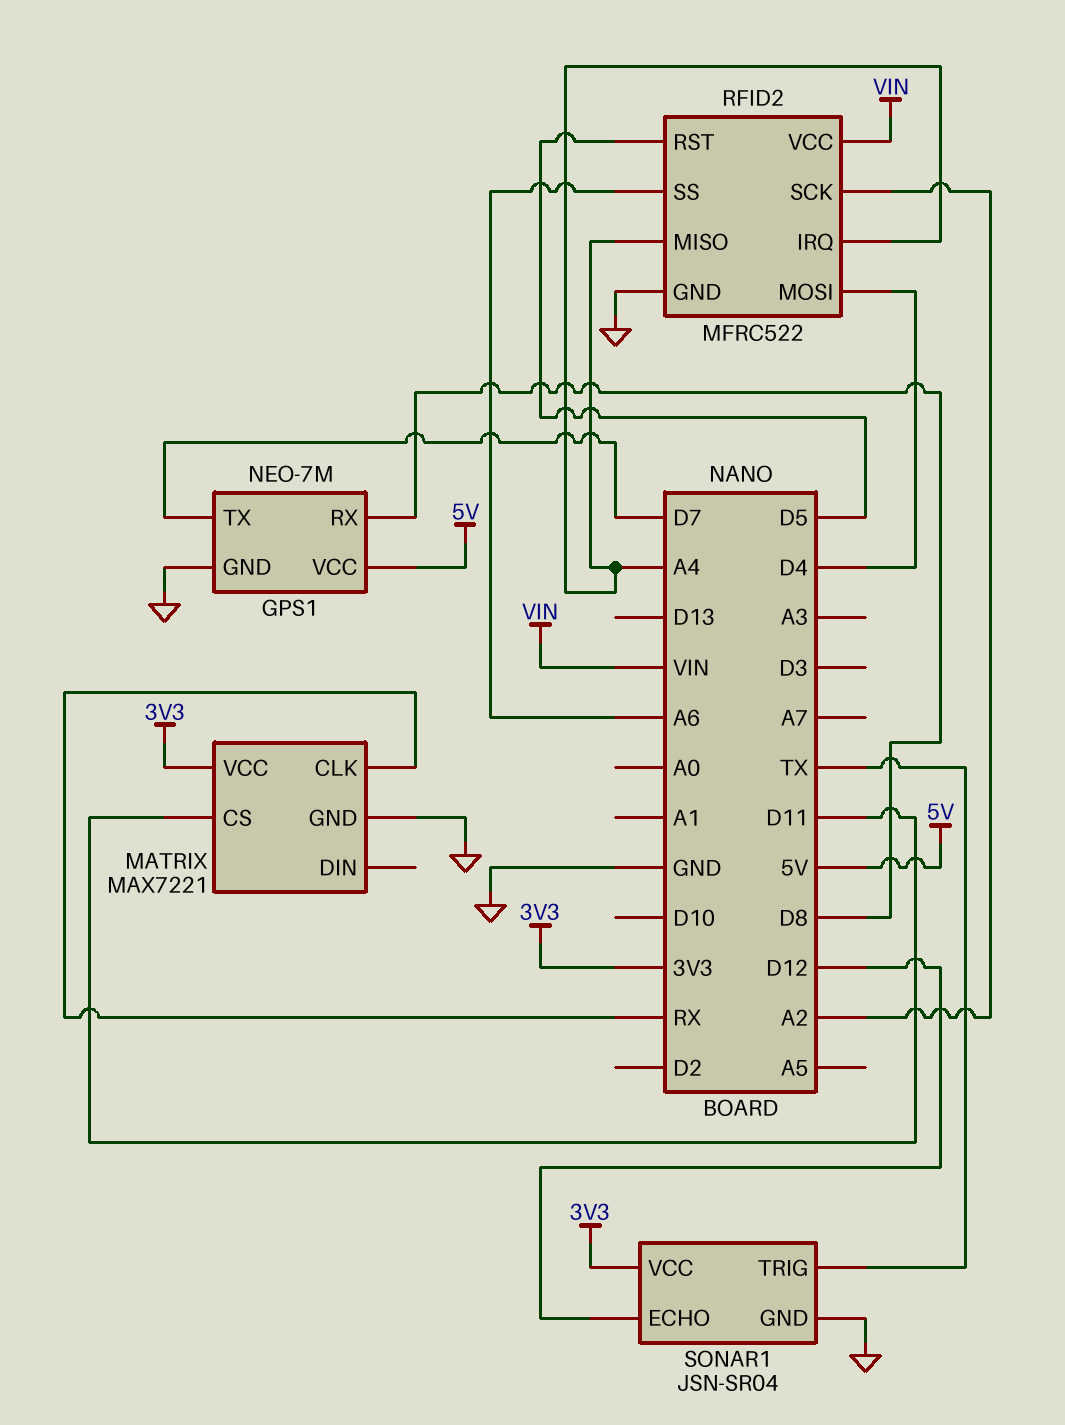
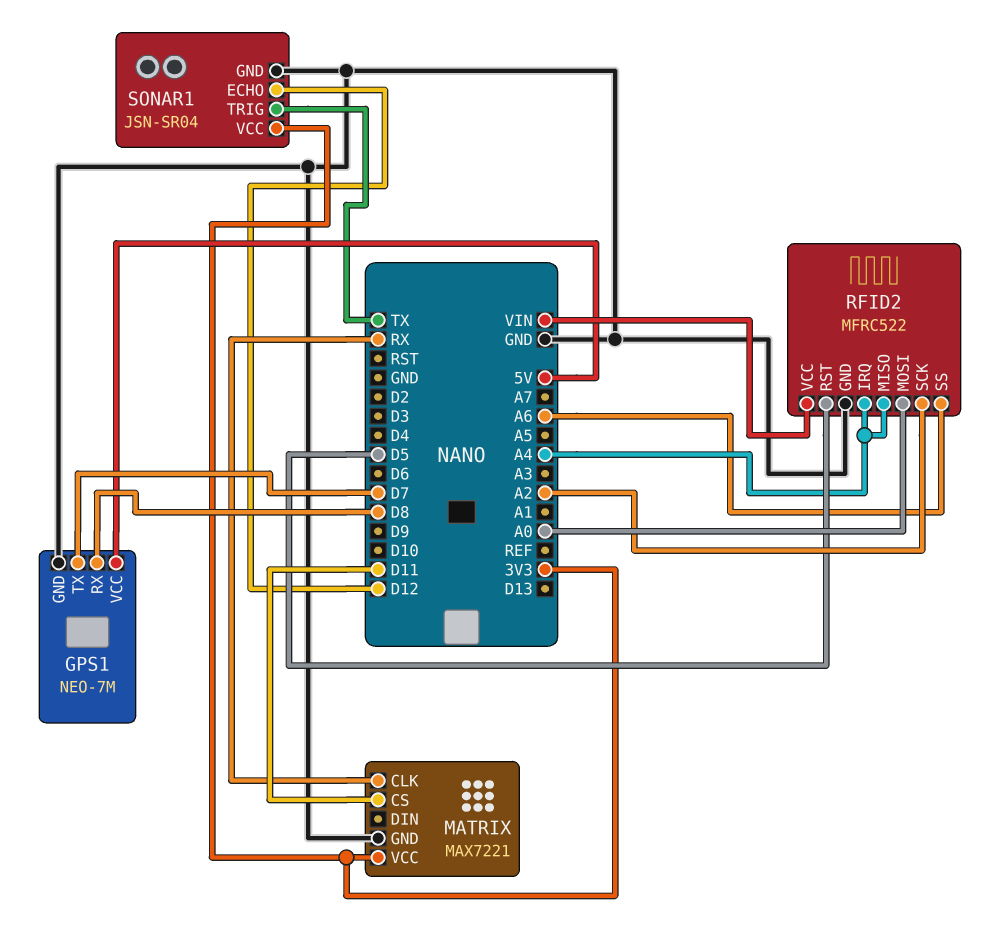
RFID2 pin MOSI: D4 -> A0

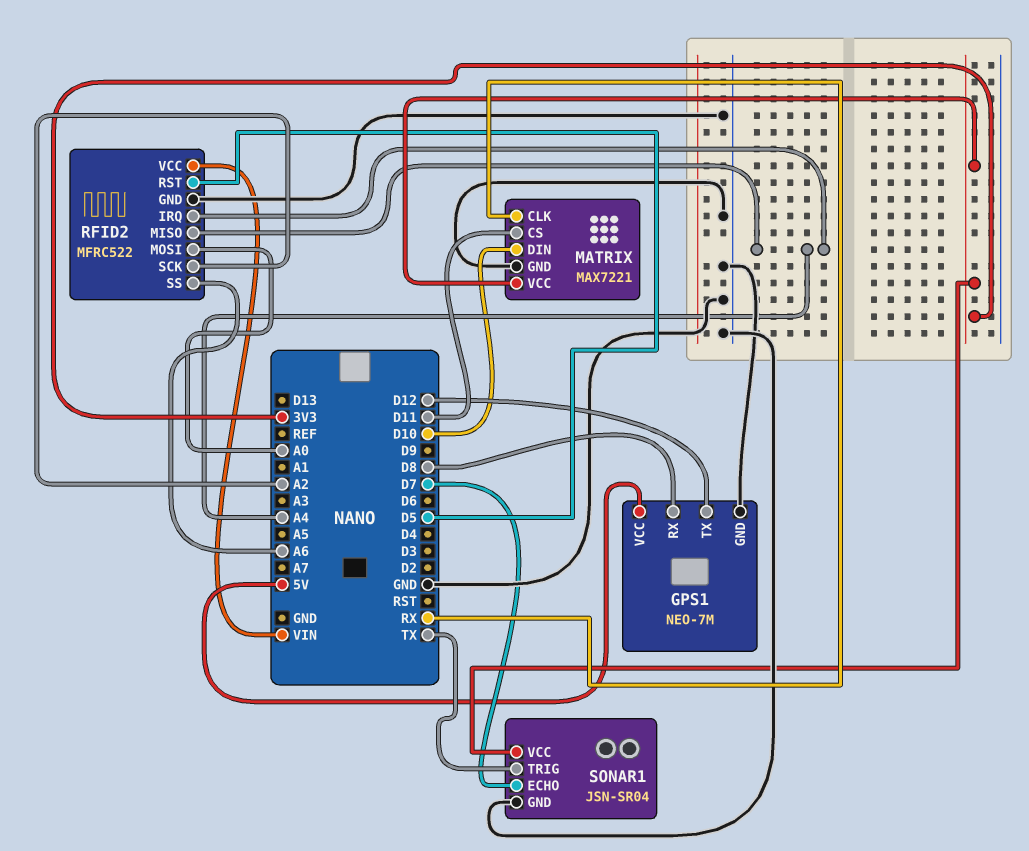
GPS1 pin TX: D7 -> D12
MATRIX pin DIN: none -> D10
SONAR1 pin ECHO: D12 -> D7

